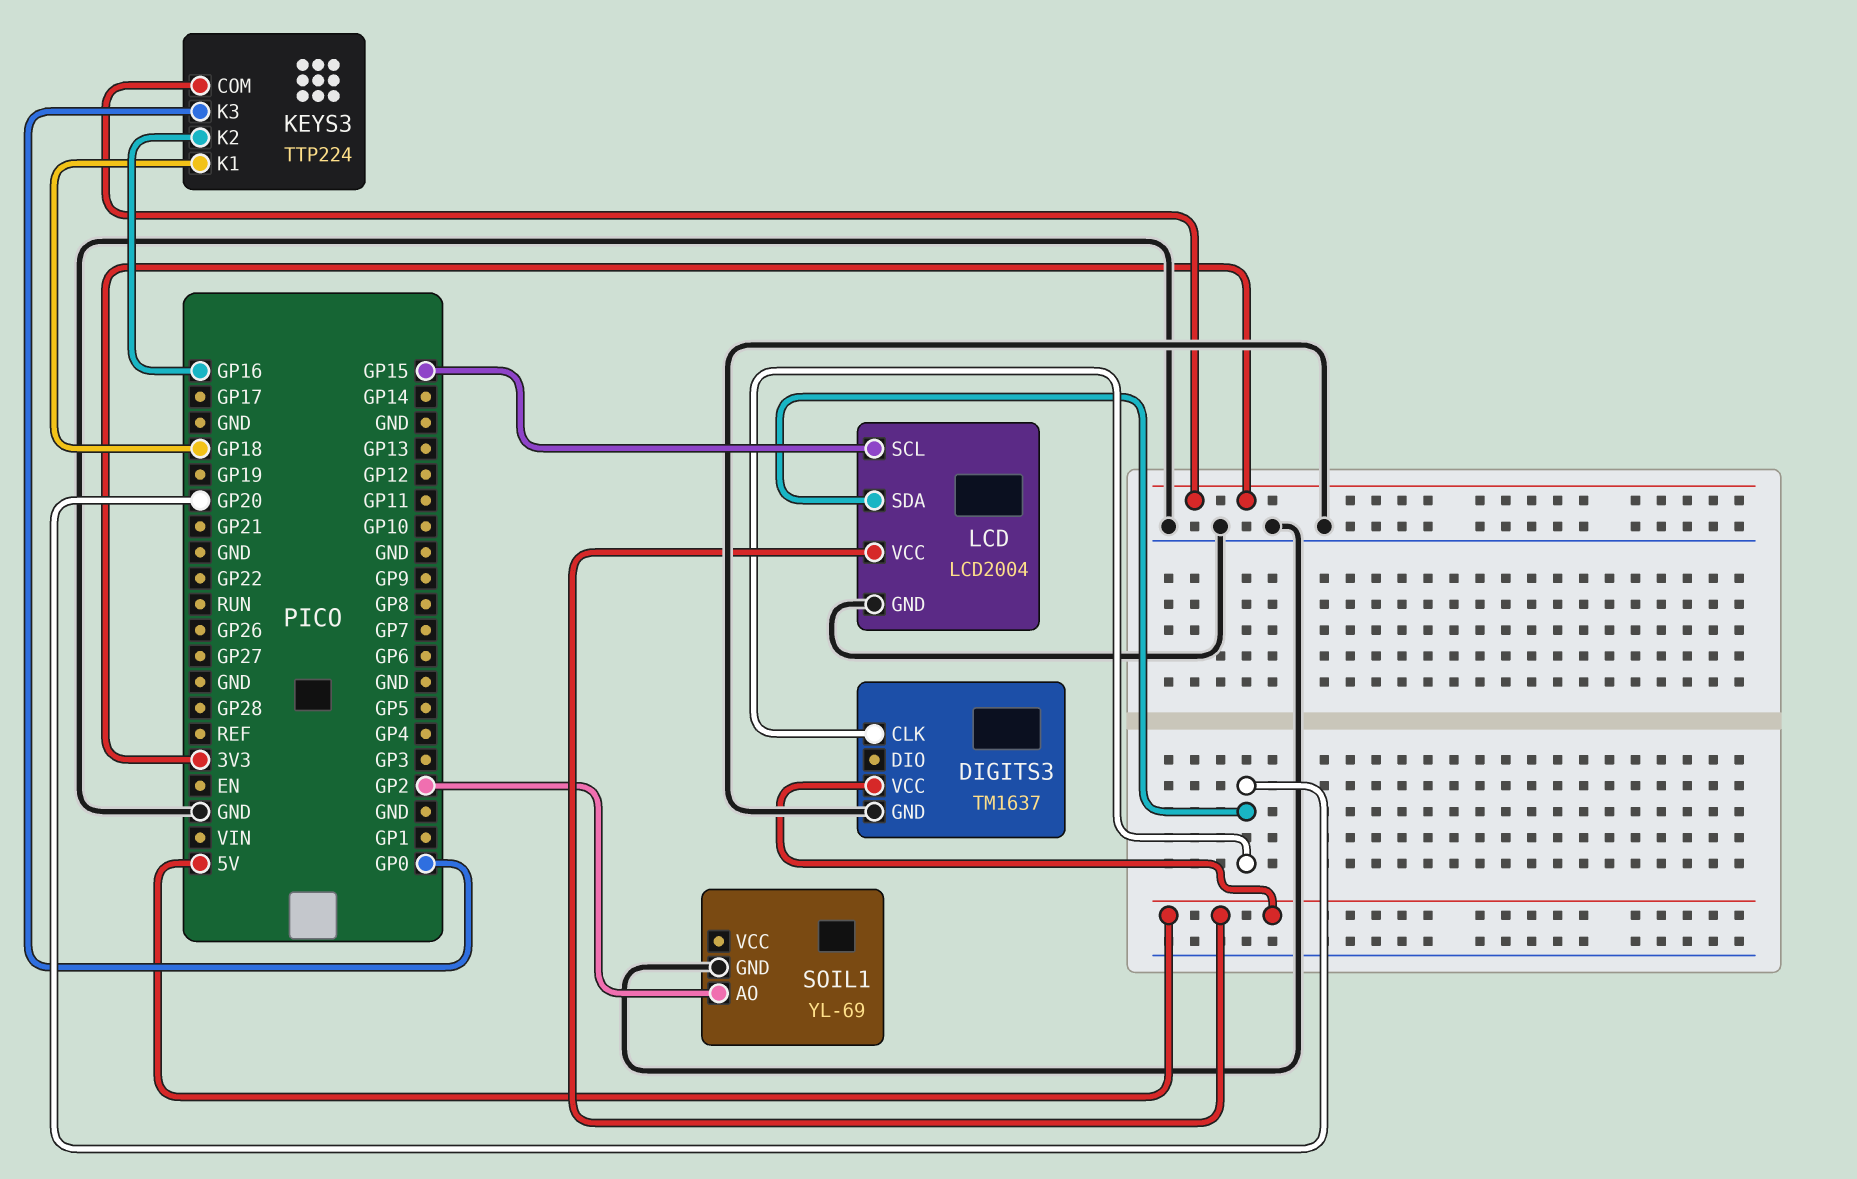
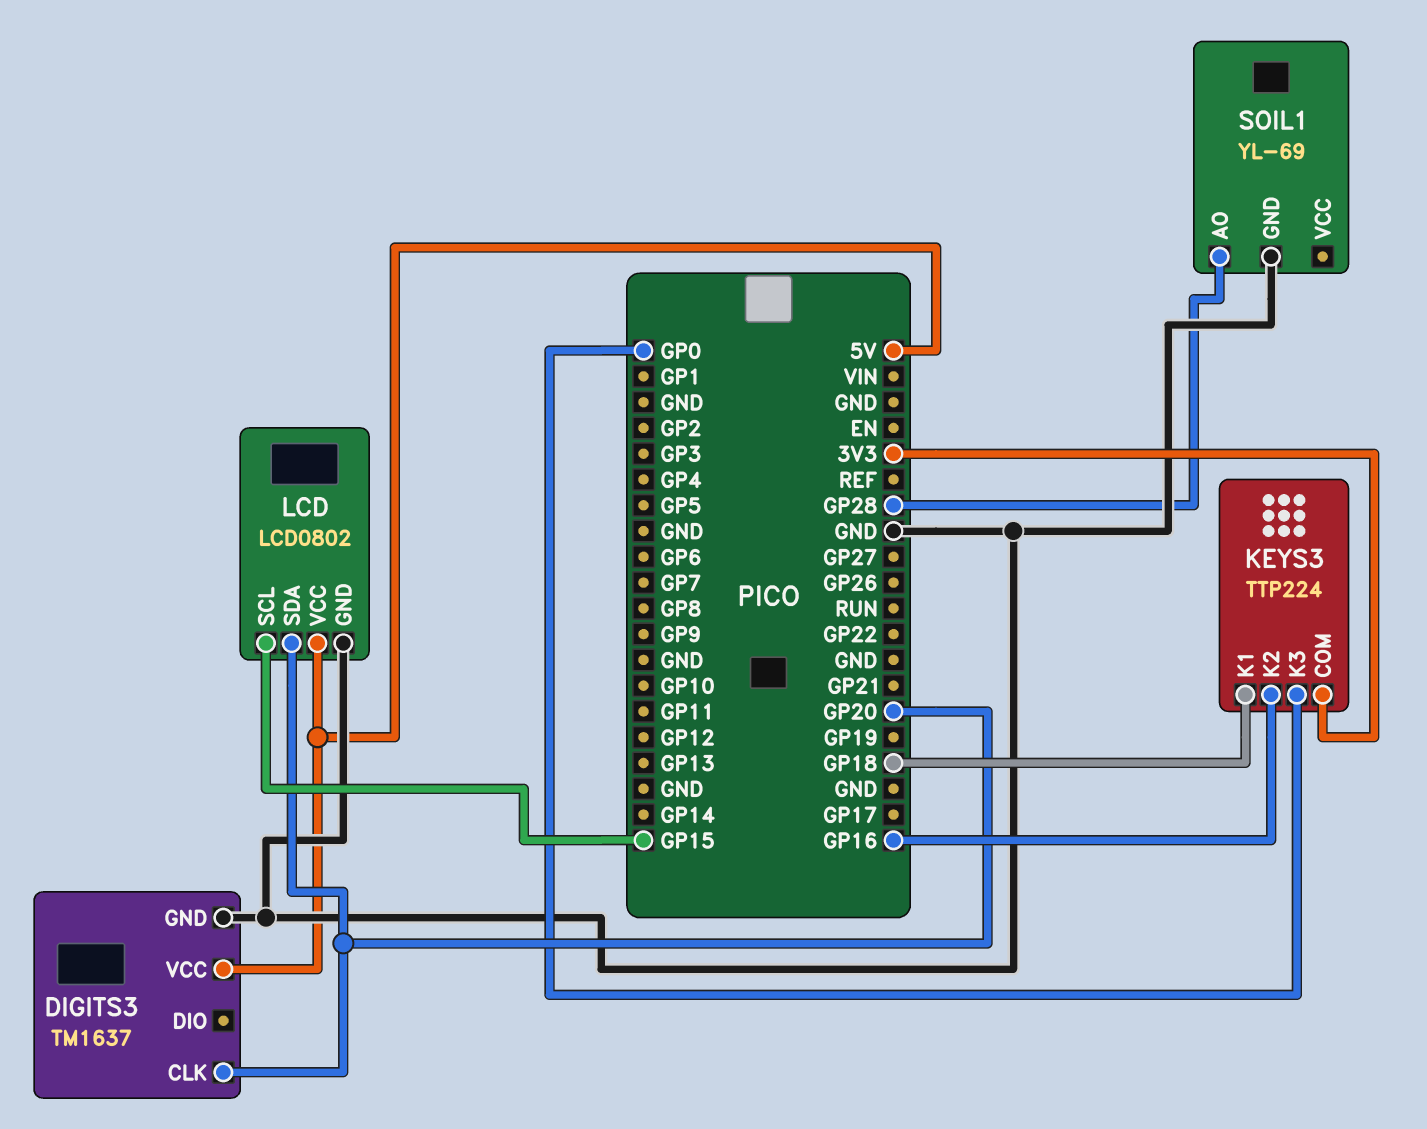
LCD: LCD2004 -> LCD0802
SOIL1 pin AO: GP2 -> GP28

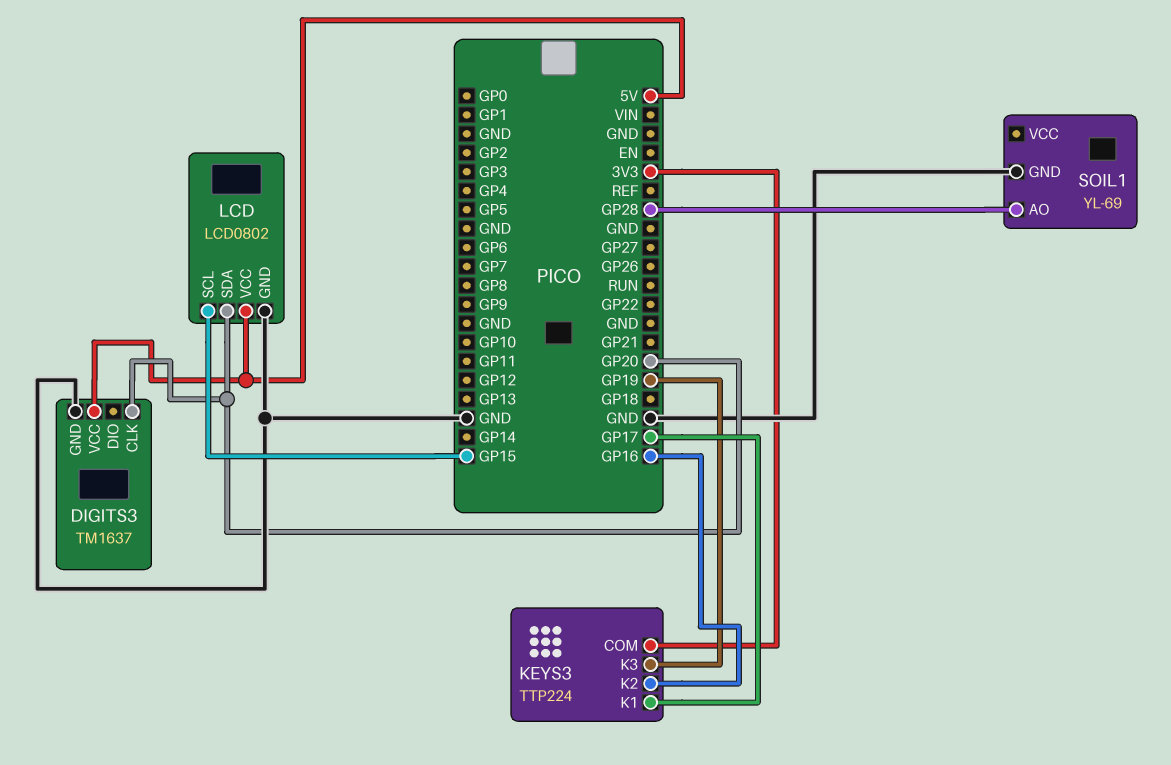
KEYS3 pin K1: GP18 -> GP17
KEYS3 pin K3: GP0 -> GP19

